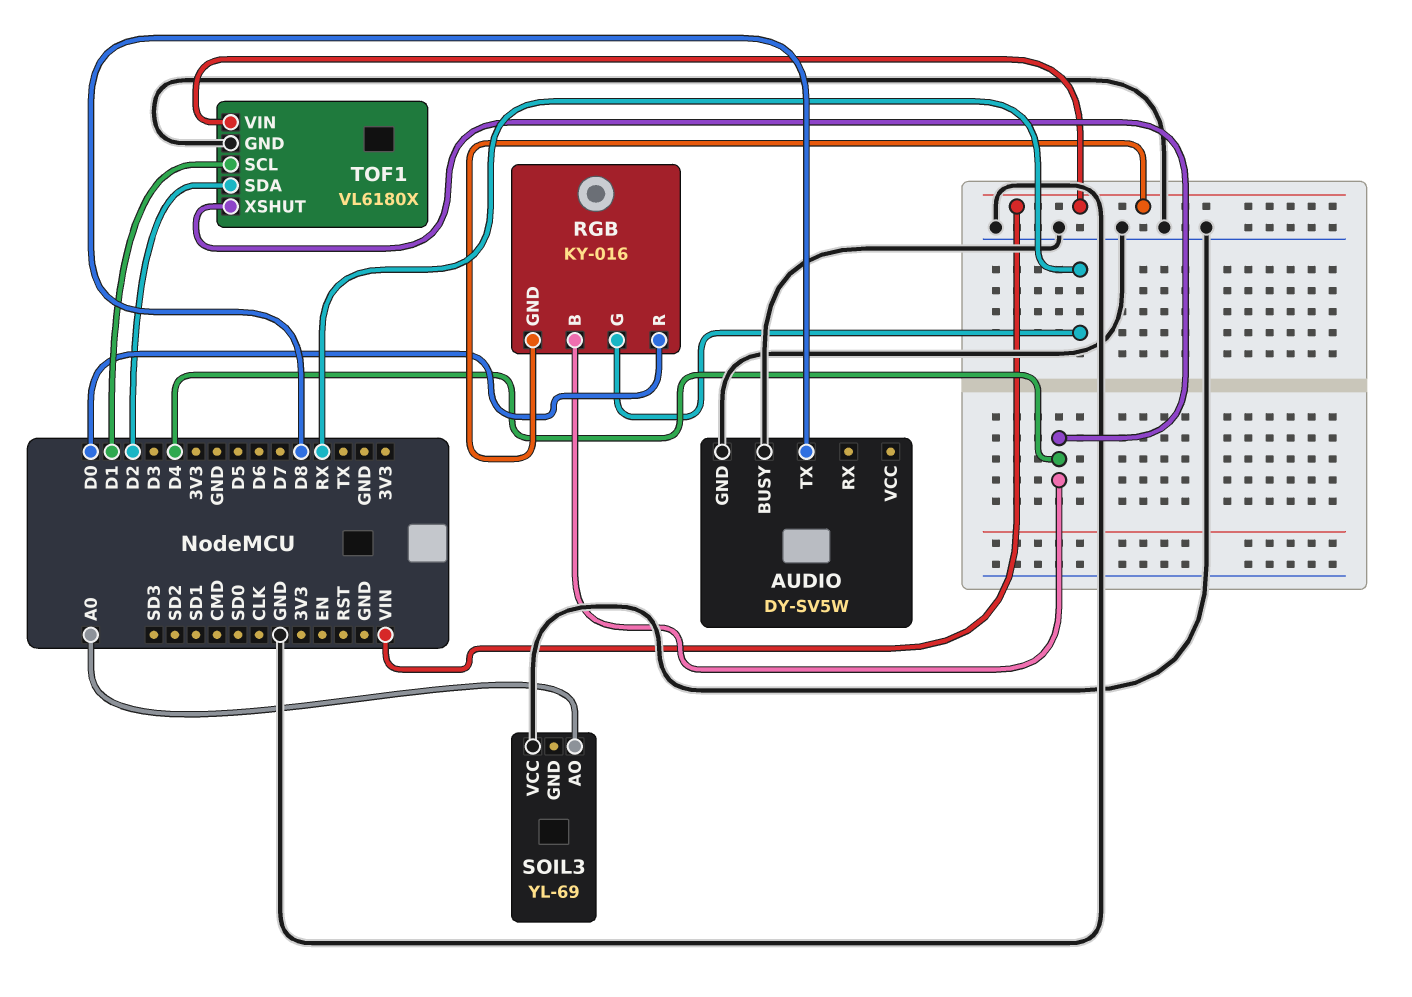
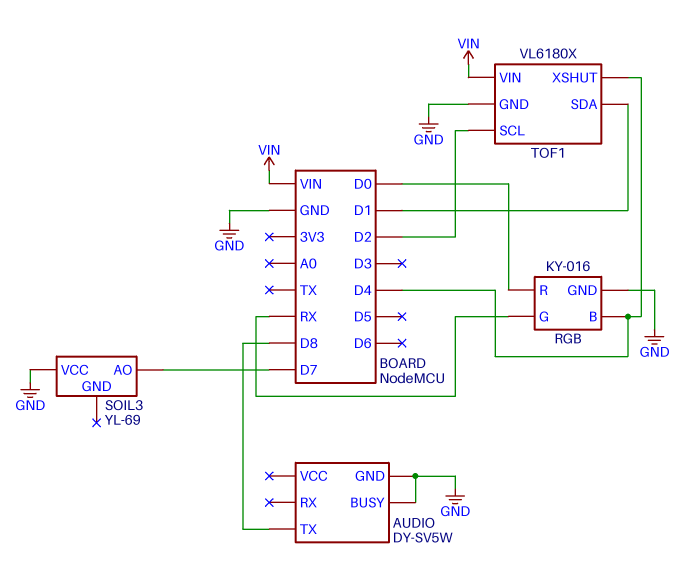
RGB pin GND: VIN -> GND
SOIL3 pin AO: A0 -> D7
TOF1 pin SCL: D1 -> D2
TOF1 pin SDA: D2 -> D1

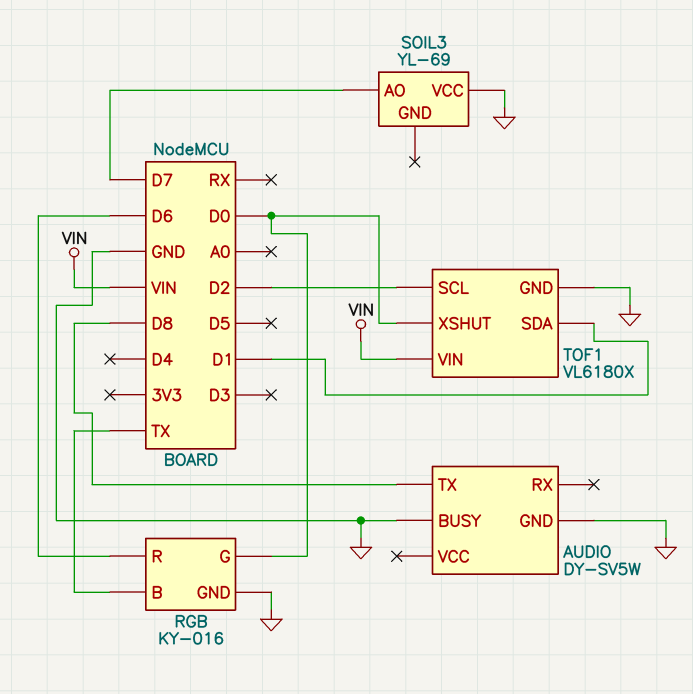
RGB pin B: D4 -> TX
RGB pin G: RX -> D0
RGB pin R: D0 -> D6
TOF1 pin XSHUT: D4 -> D0

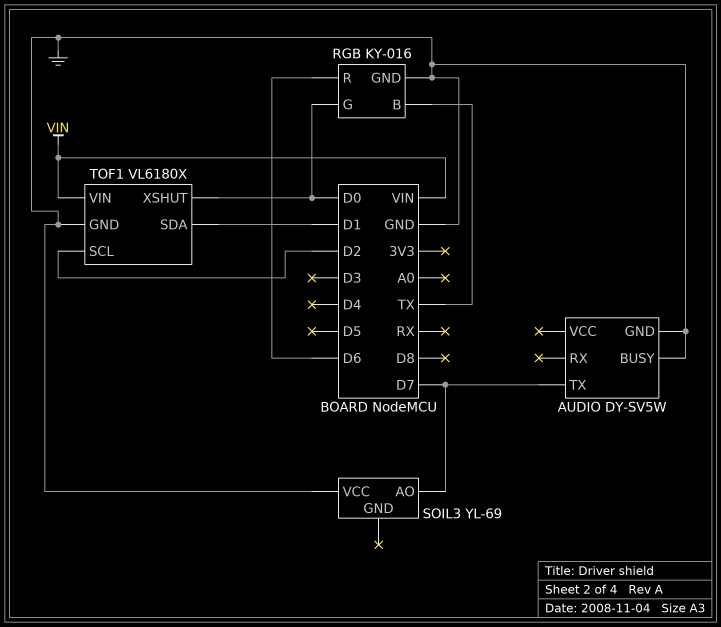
AUDIO pin TX: D8 -> D7

